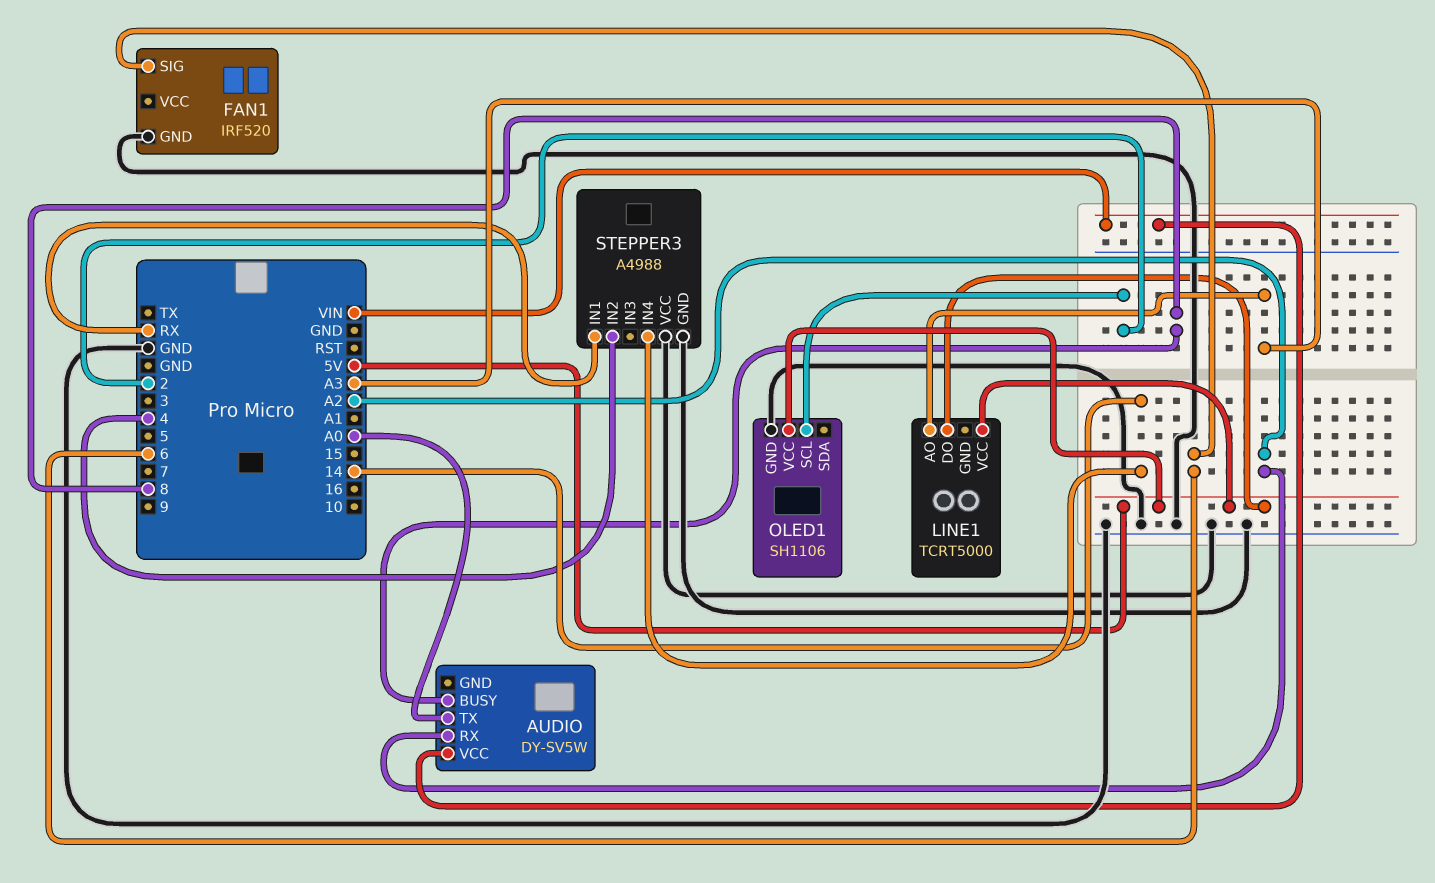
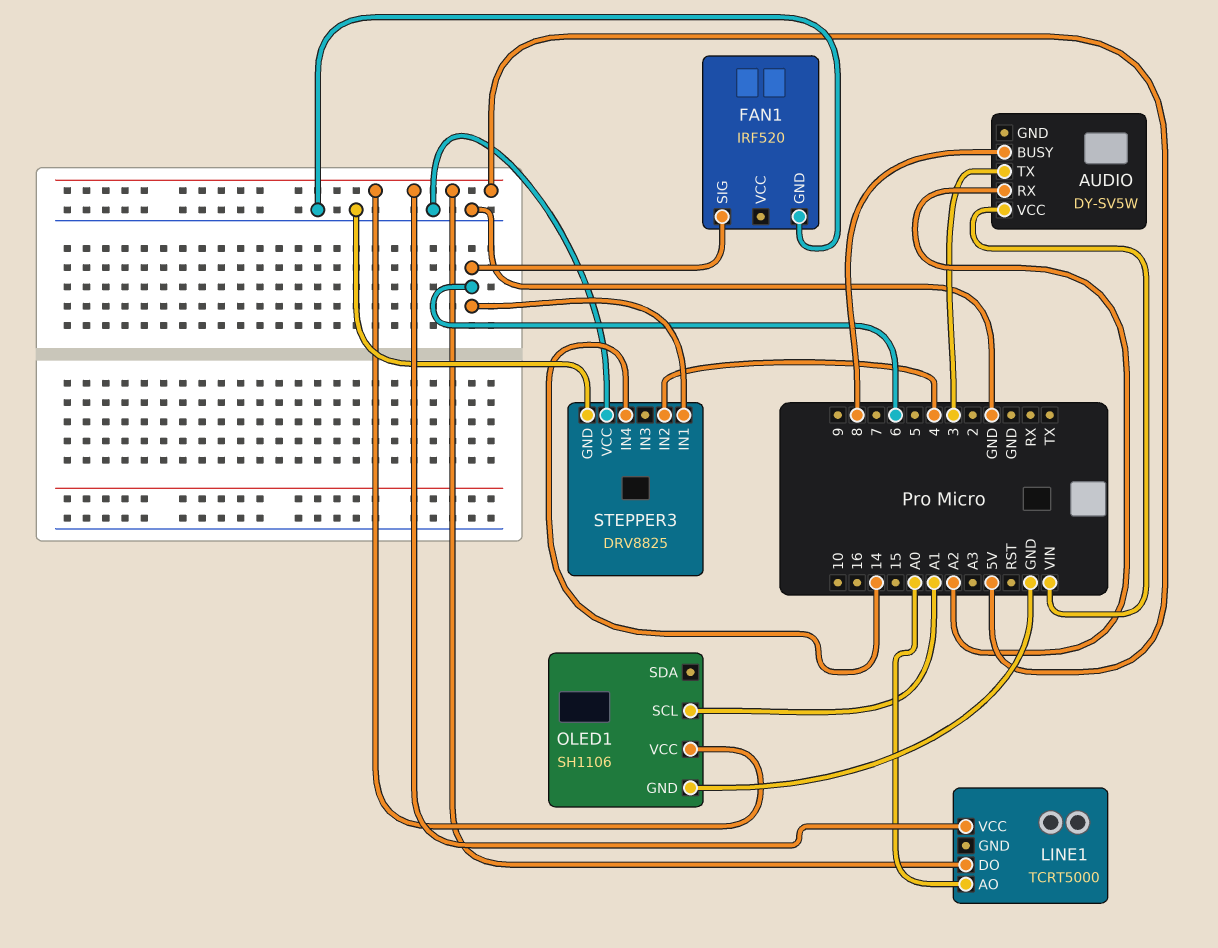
AUDIO pin TX: A0 -> 3
LINE1 pin AO: A3 -> A0
OLED1 pin SCL: 2 -> A1
STEPPER3: A4988 -> DRV8825
STEPPER3 pin IN1: RX -> 6

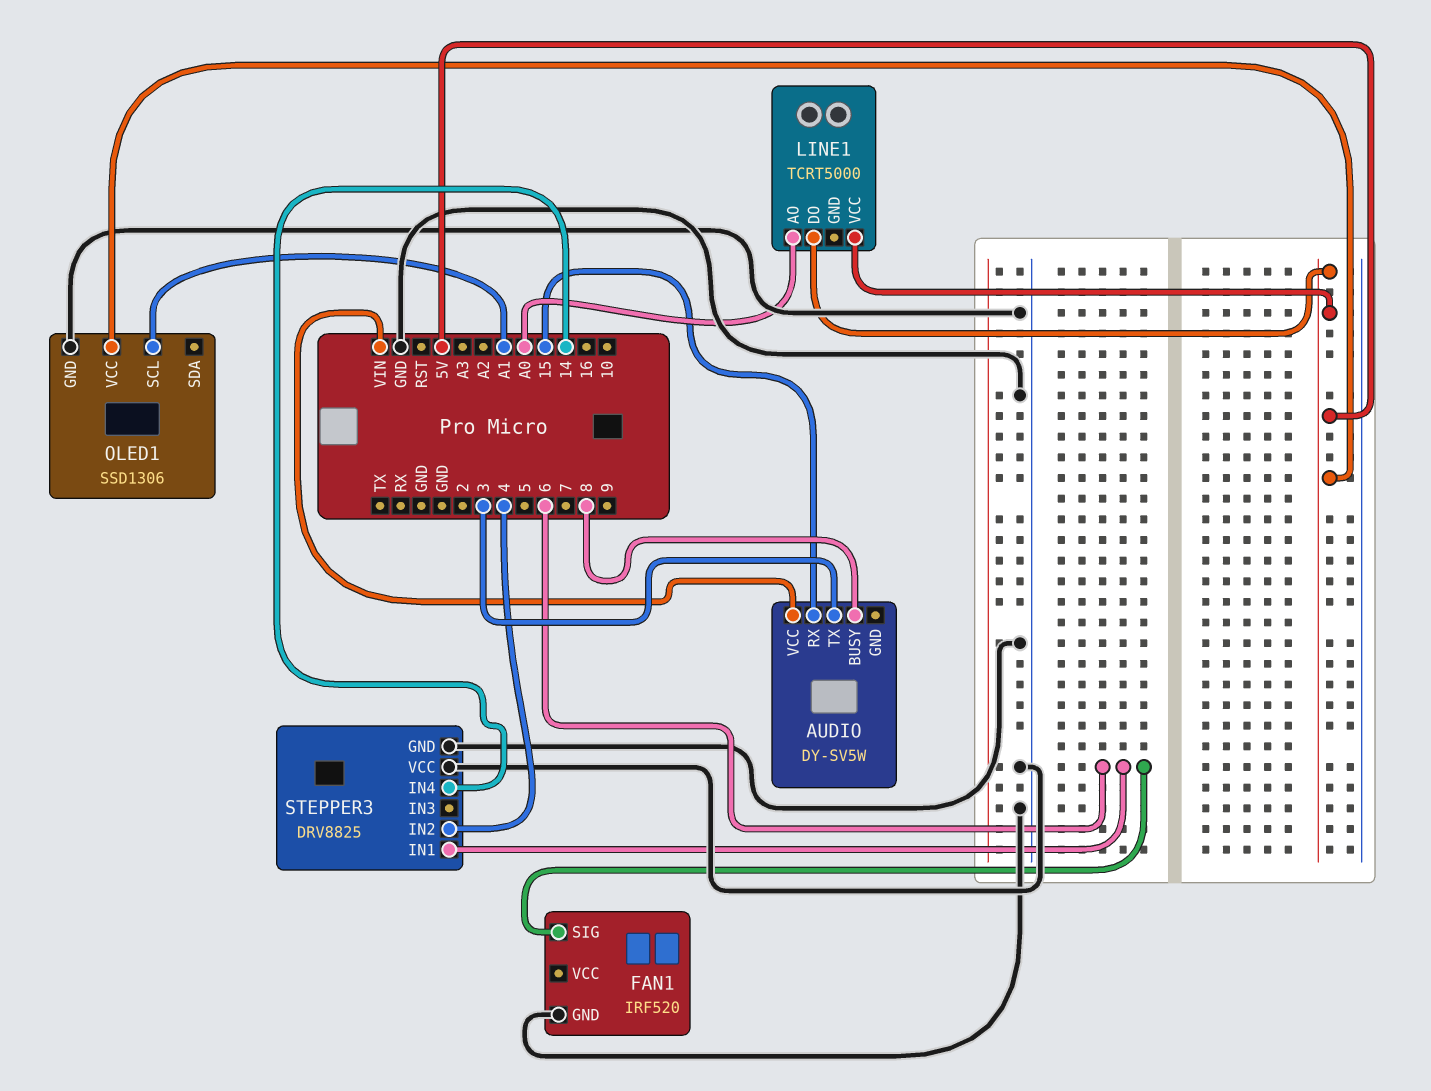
AUDIO pin RX: A2 -> 15
OLED1: SH1106 -> SSD1306

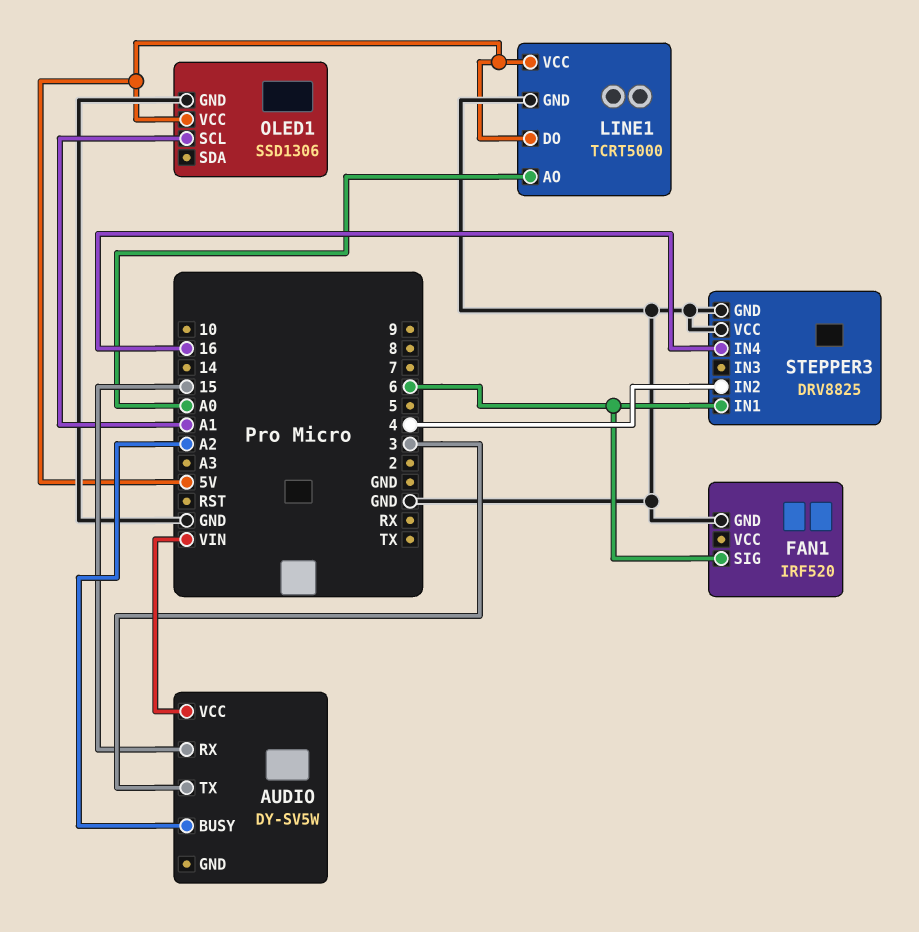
AUDIO pin BUSY: 8 -> A2
LINE1 pin GND: none -> GND
STEPPER3 pin IN4: 14 -> 16

